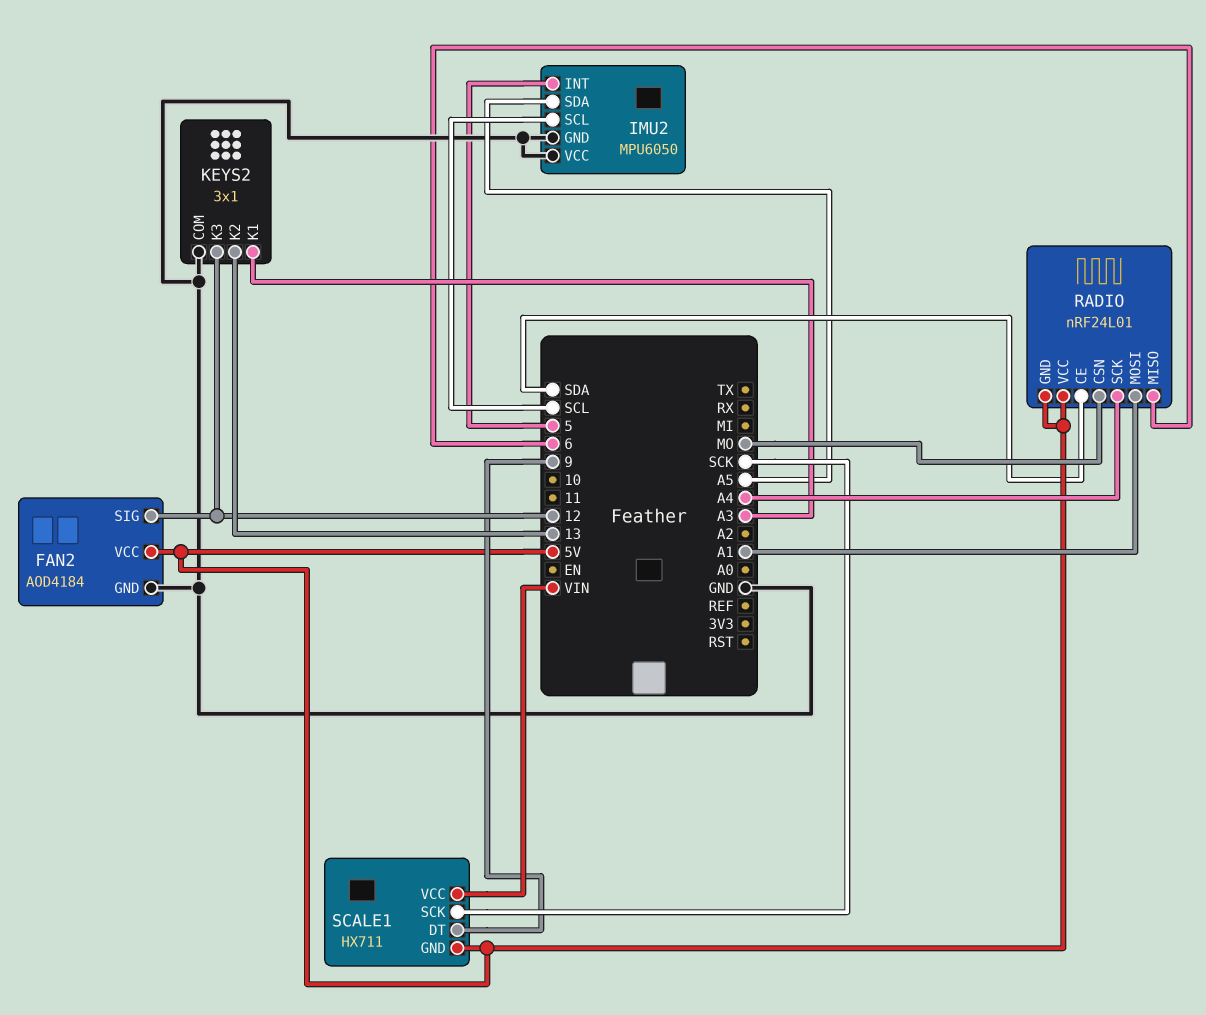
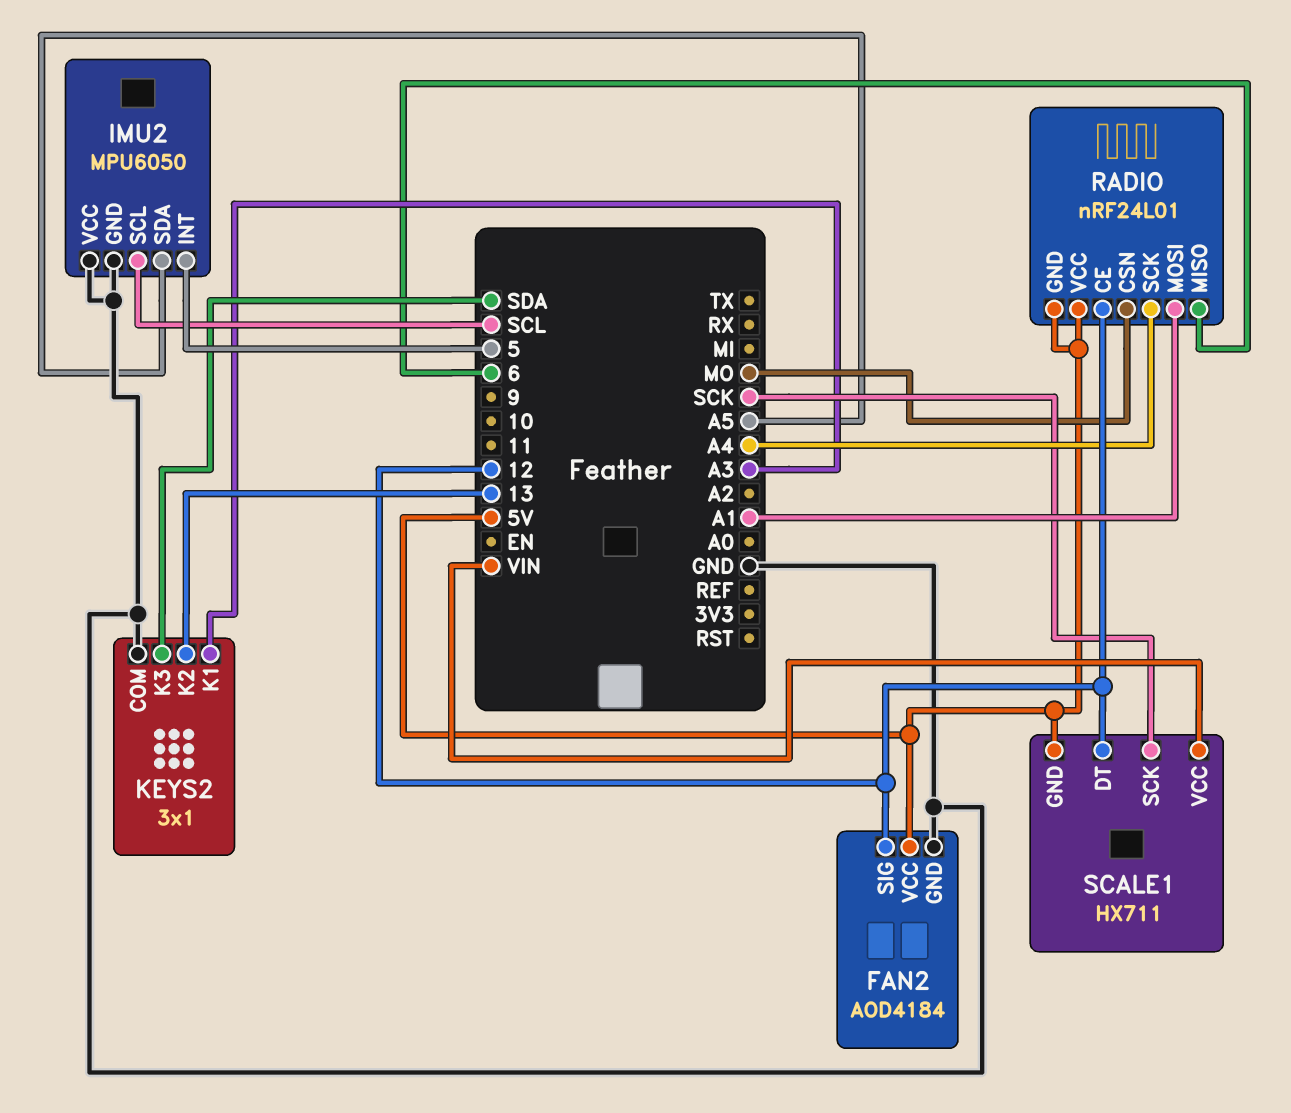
KEYS2 pin K3: 12 -> SDA
RADIO pin CE: SDA -> 12
SCALE1 pin DT: 9 -> 12

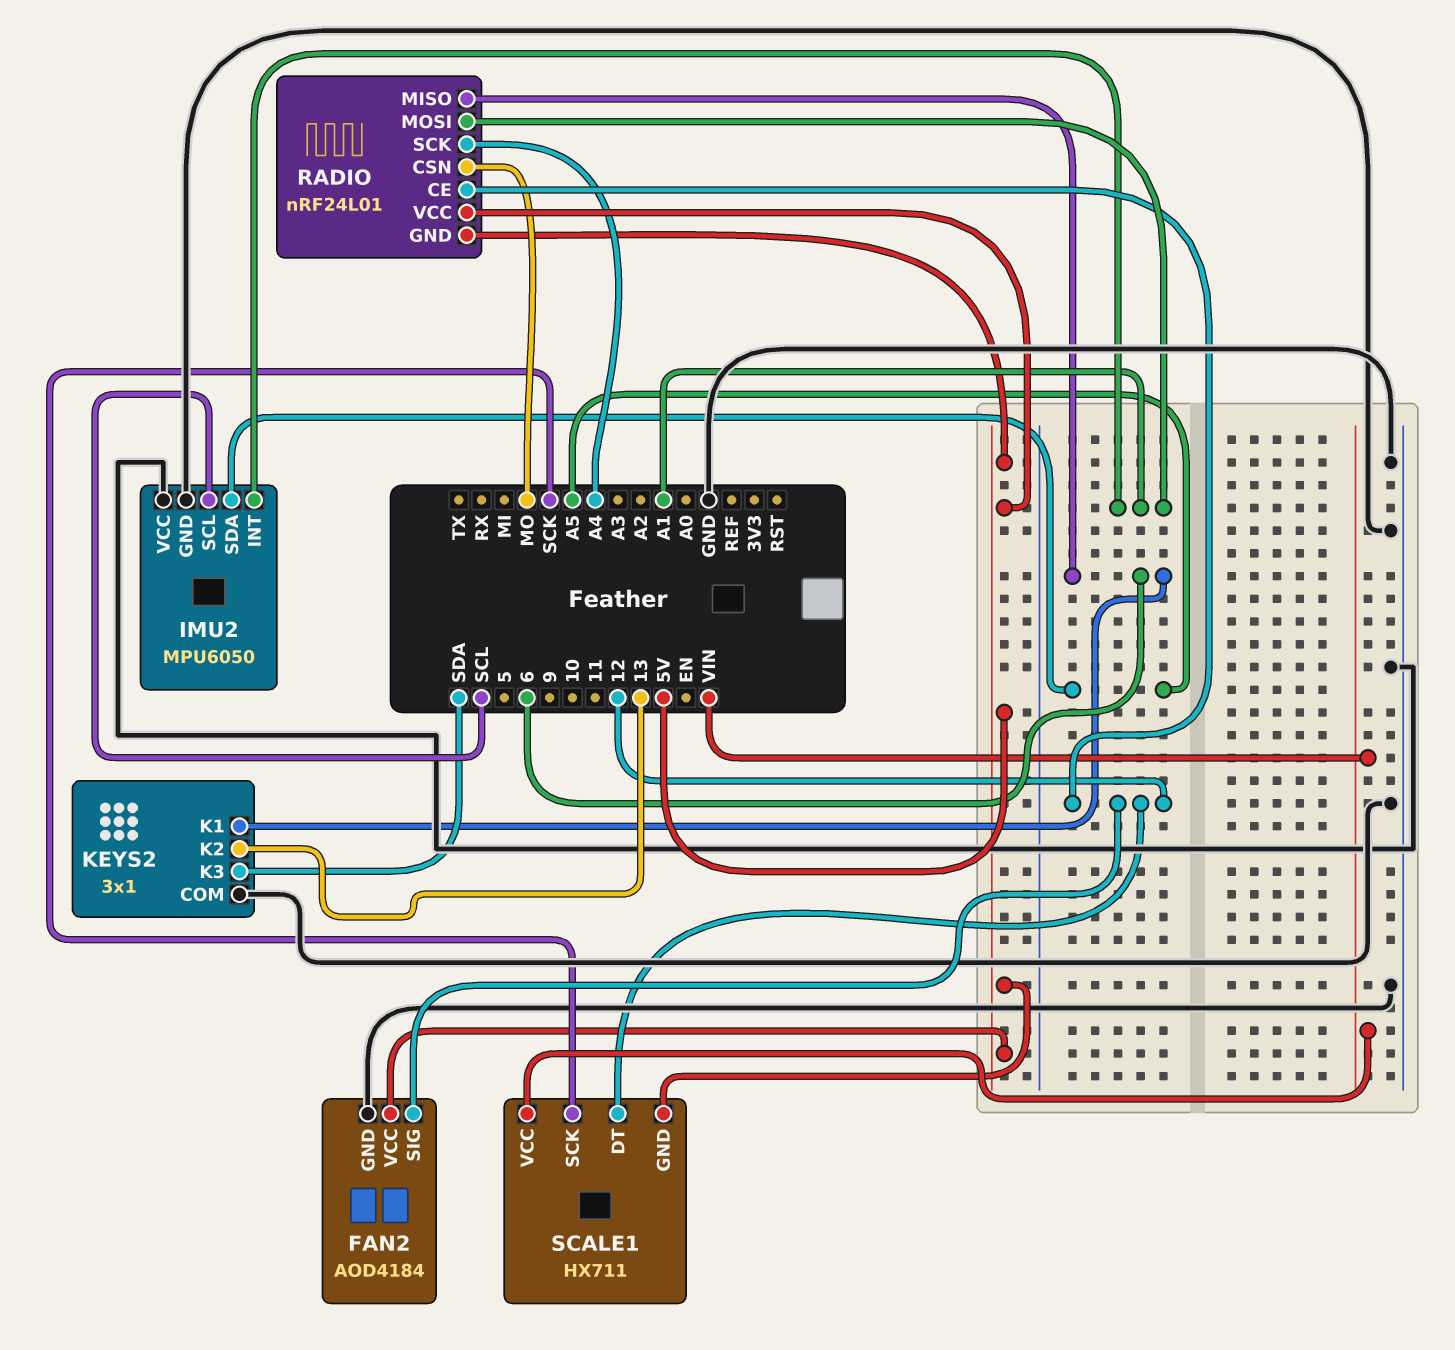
IMU2 pin INT: 5 -> A1
KEYS2 pin K1: A3 -> 6

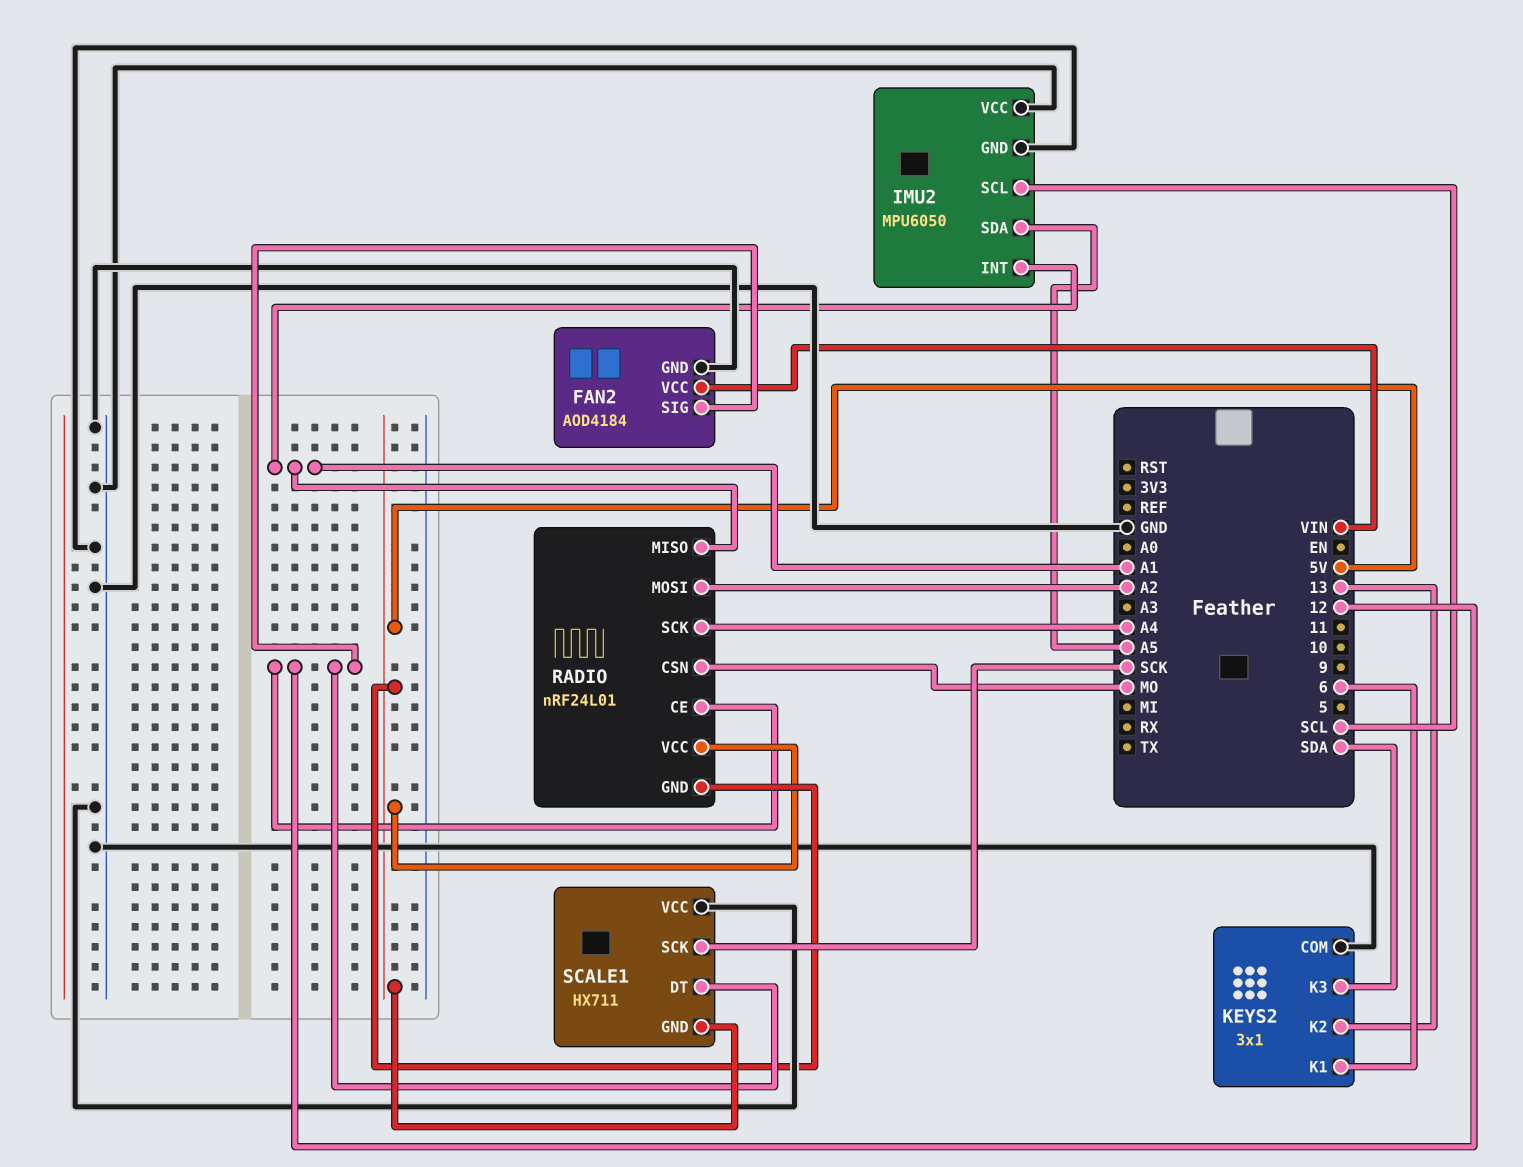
FAN2 pin VCC: 5V -> VIN
RADIO pin MISO: 6 -> A1
RADIO pin MOSI: A1 -> A2
SCALE1 pin VCC: VIN -> GND

